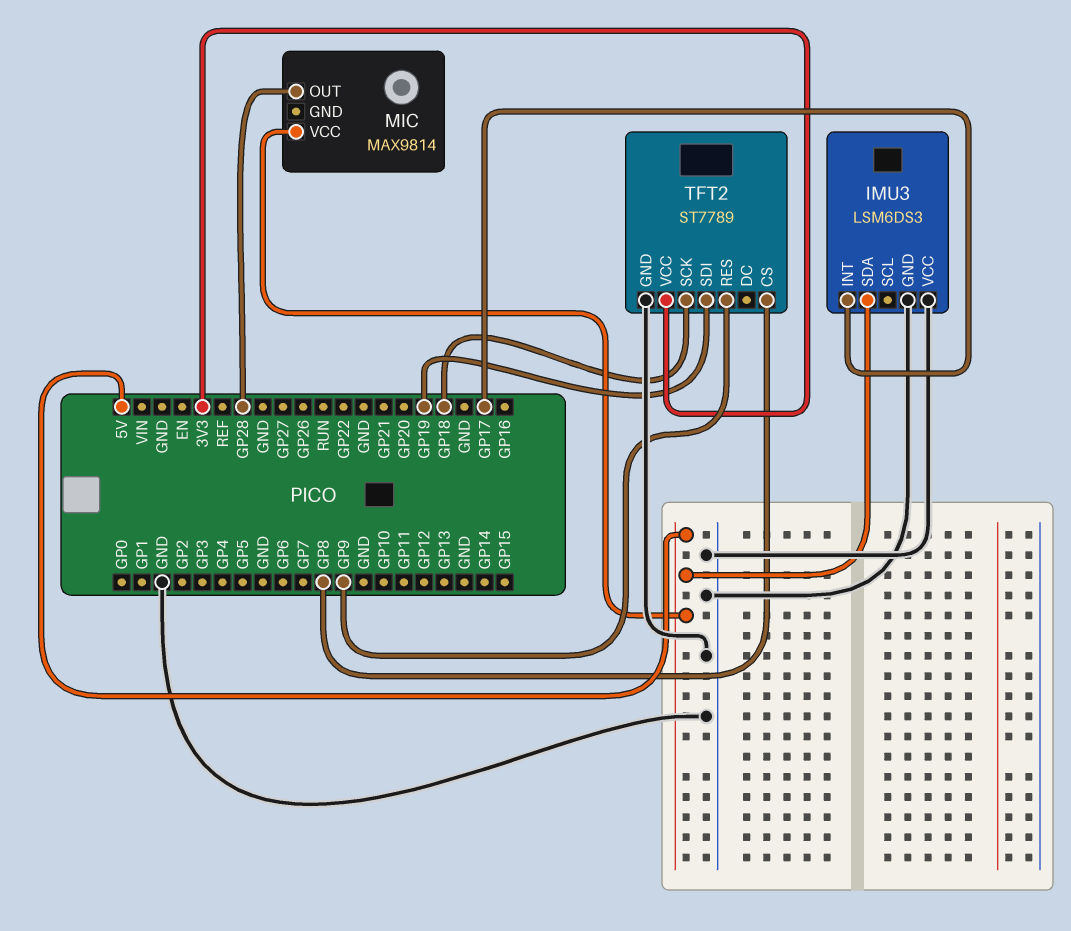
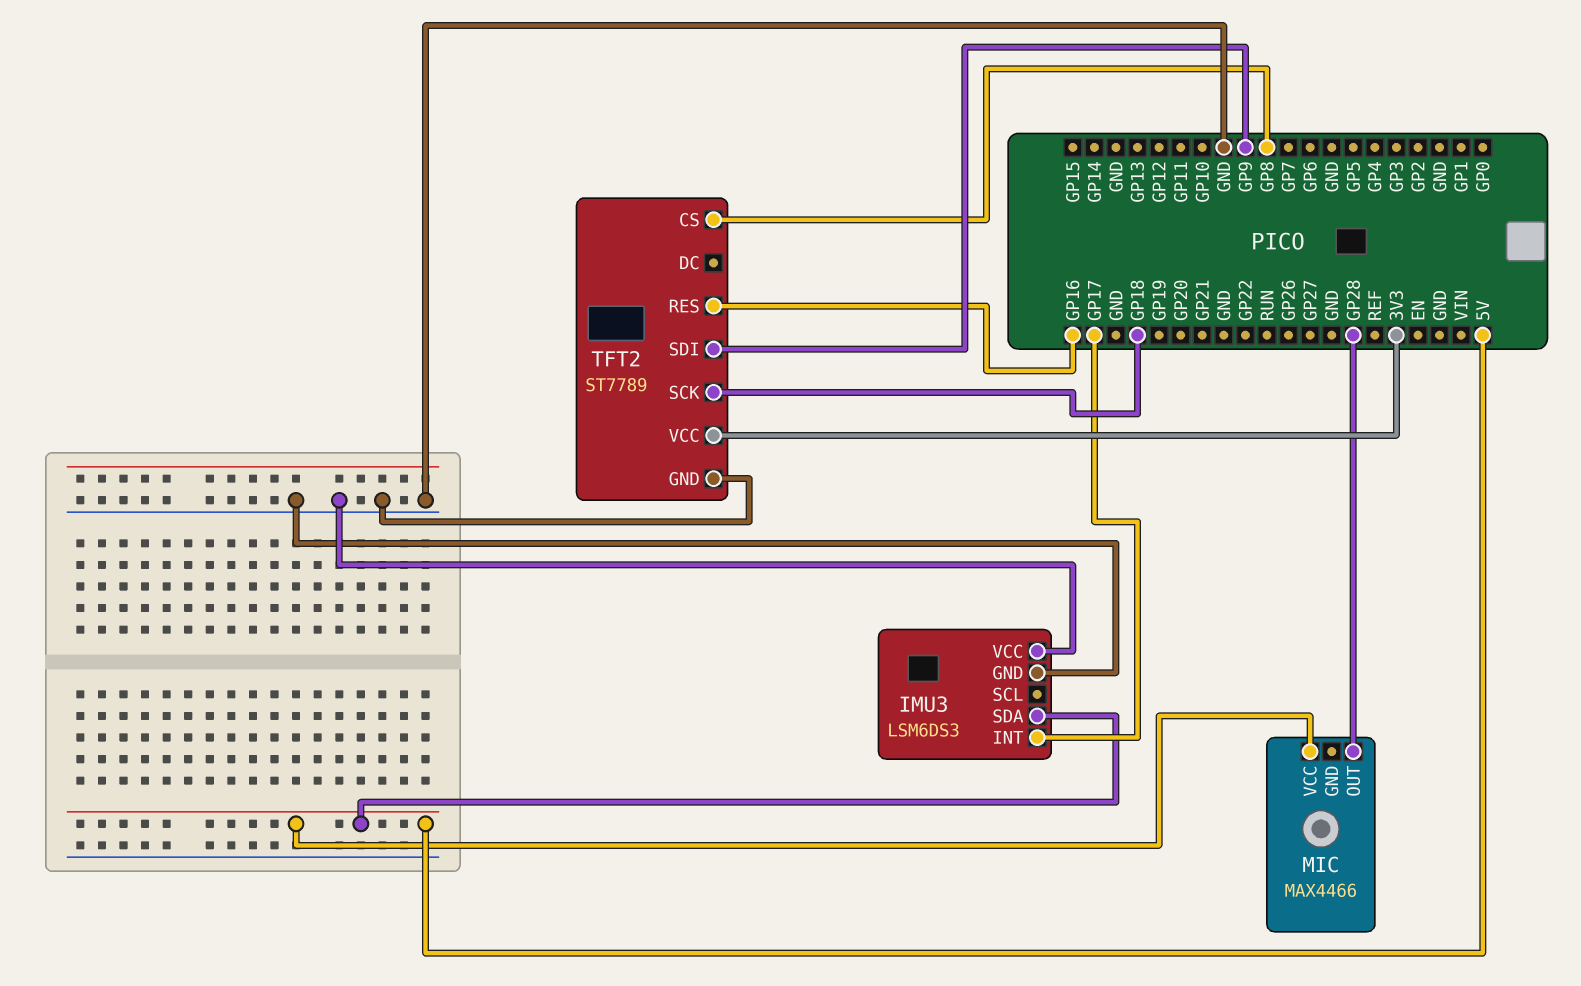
MIC: MAX9814 -> MAX4466
TFT2 pin RES: GP9 -> GP16
TFT2 pin SDI: GP19 -> GP9

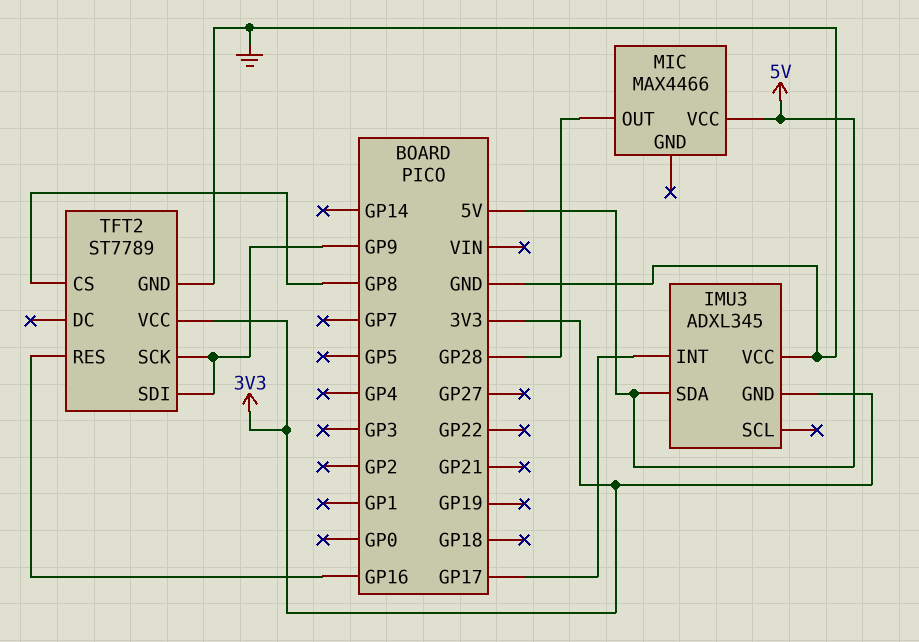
IMU3: LSM6DS3 -> ADXL345
IMU3 pin GND: GND -> 3V3
TFT2 pin SCK: GP18 -> GP9

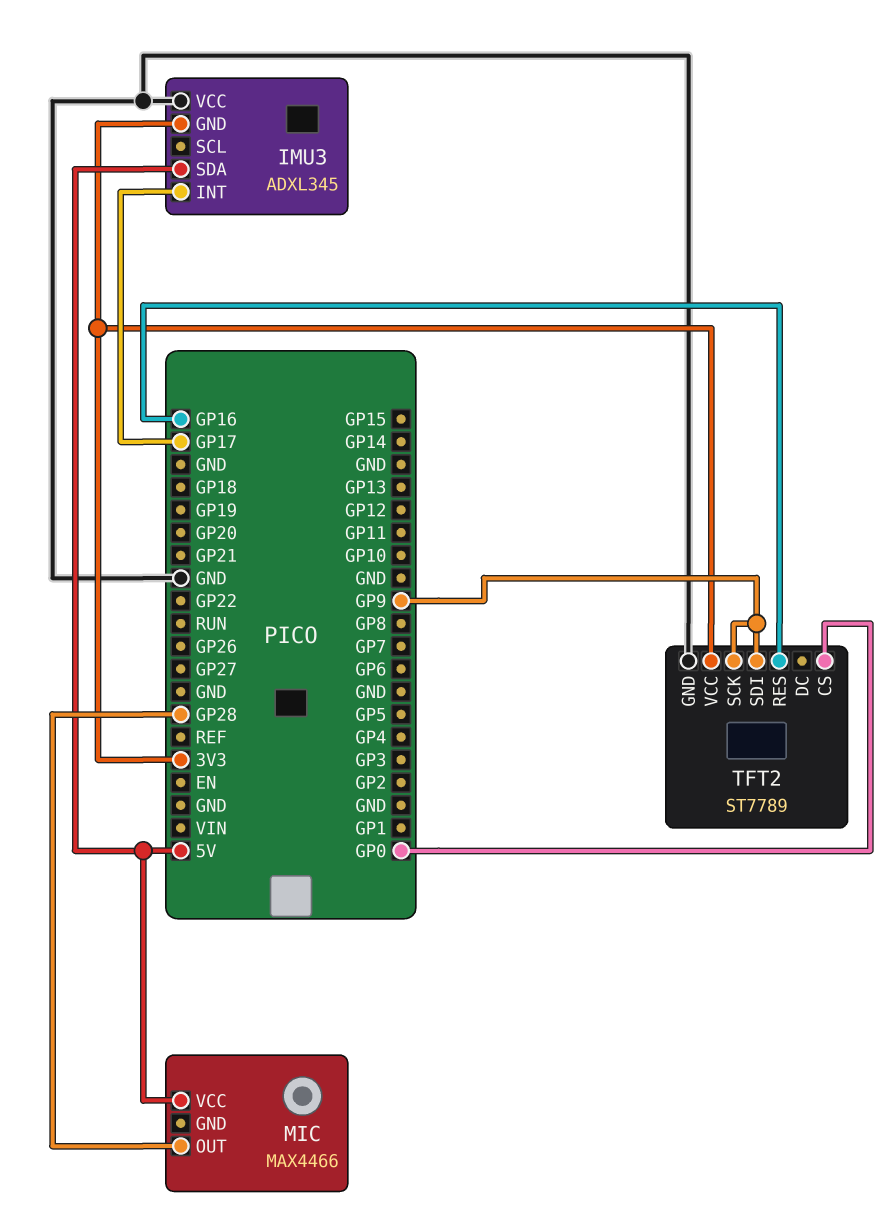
TFT2 pin CS: GP8 -> GP0

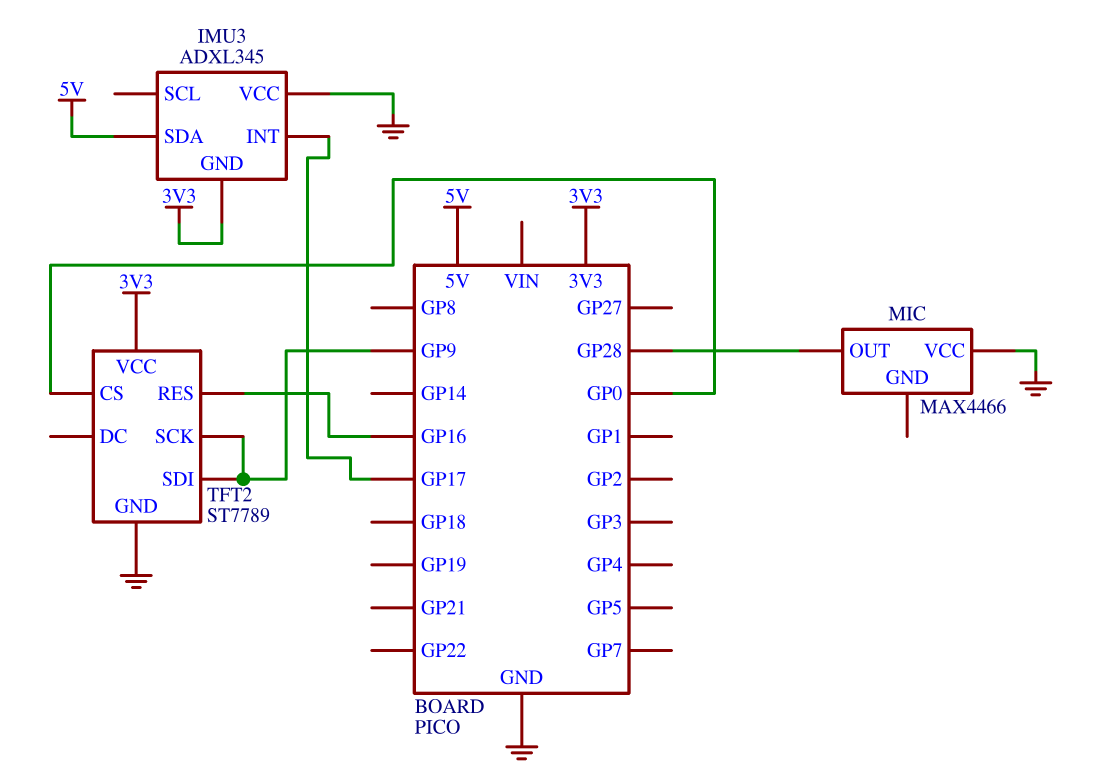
MIC pin VCC: 5V -> GND

